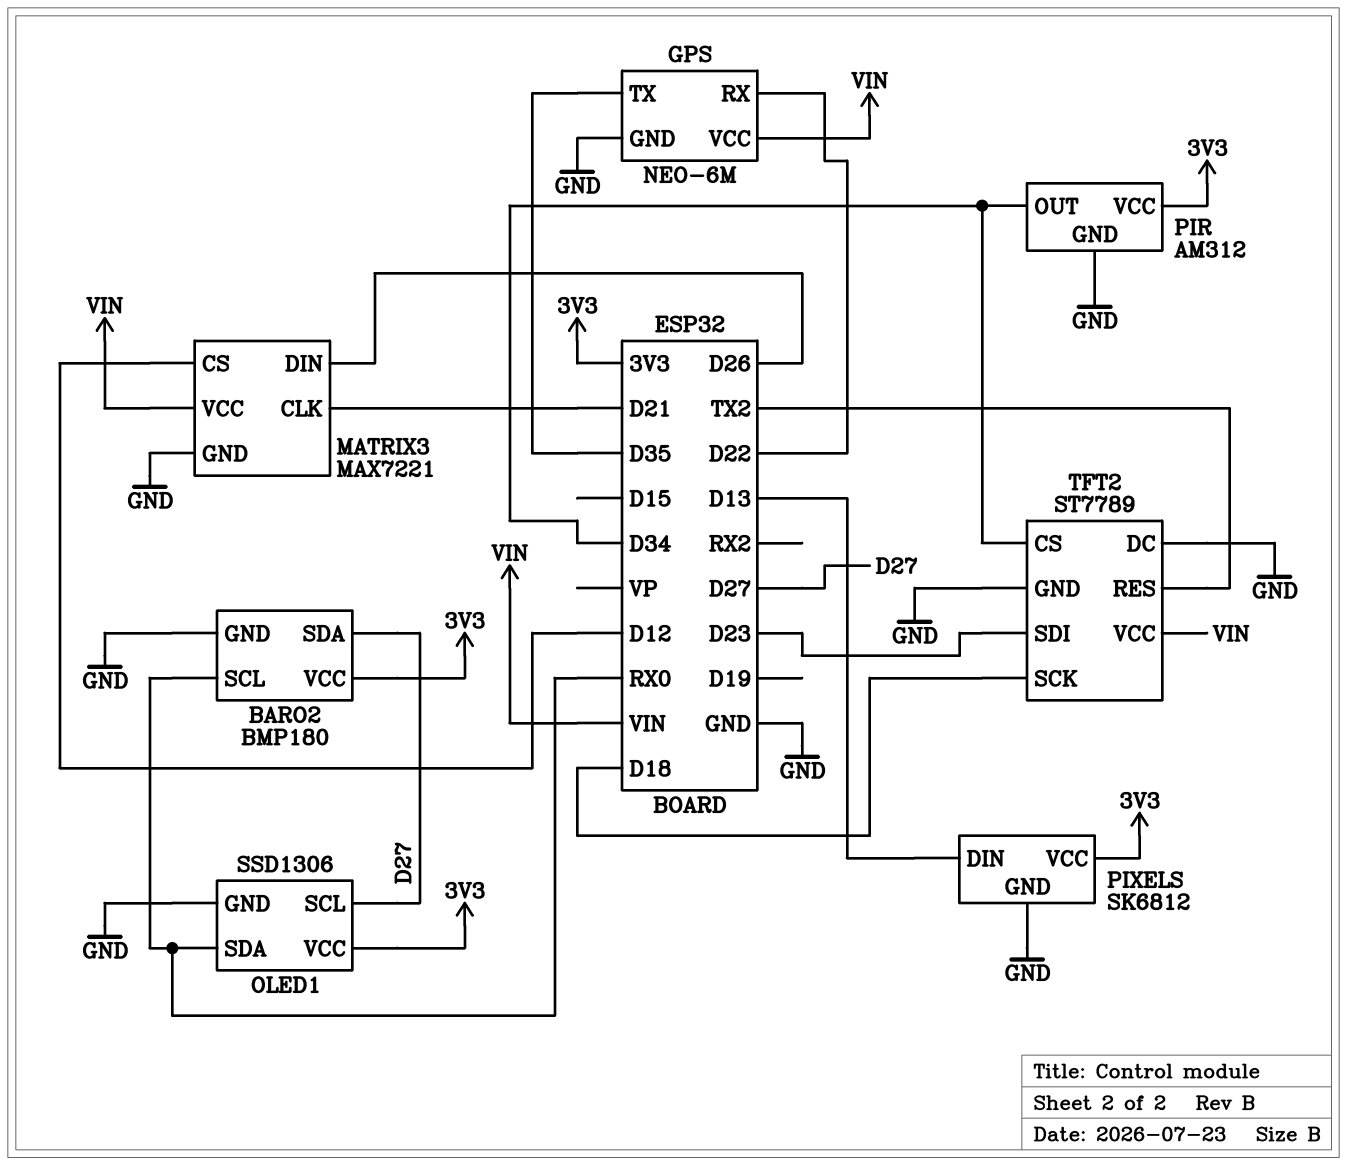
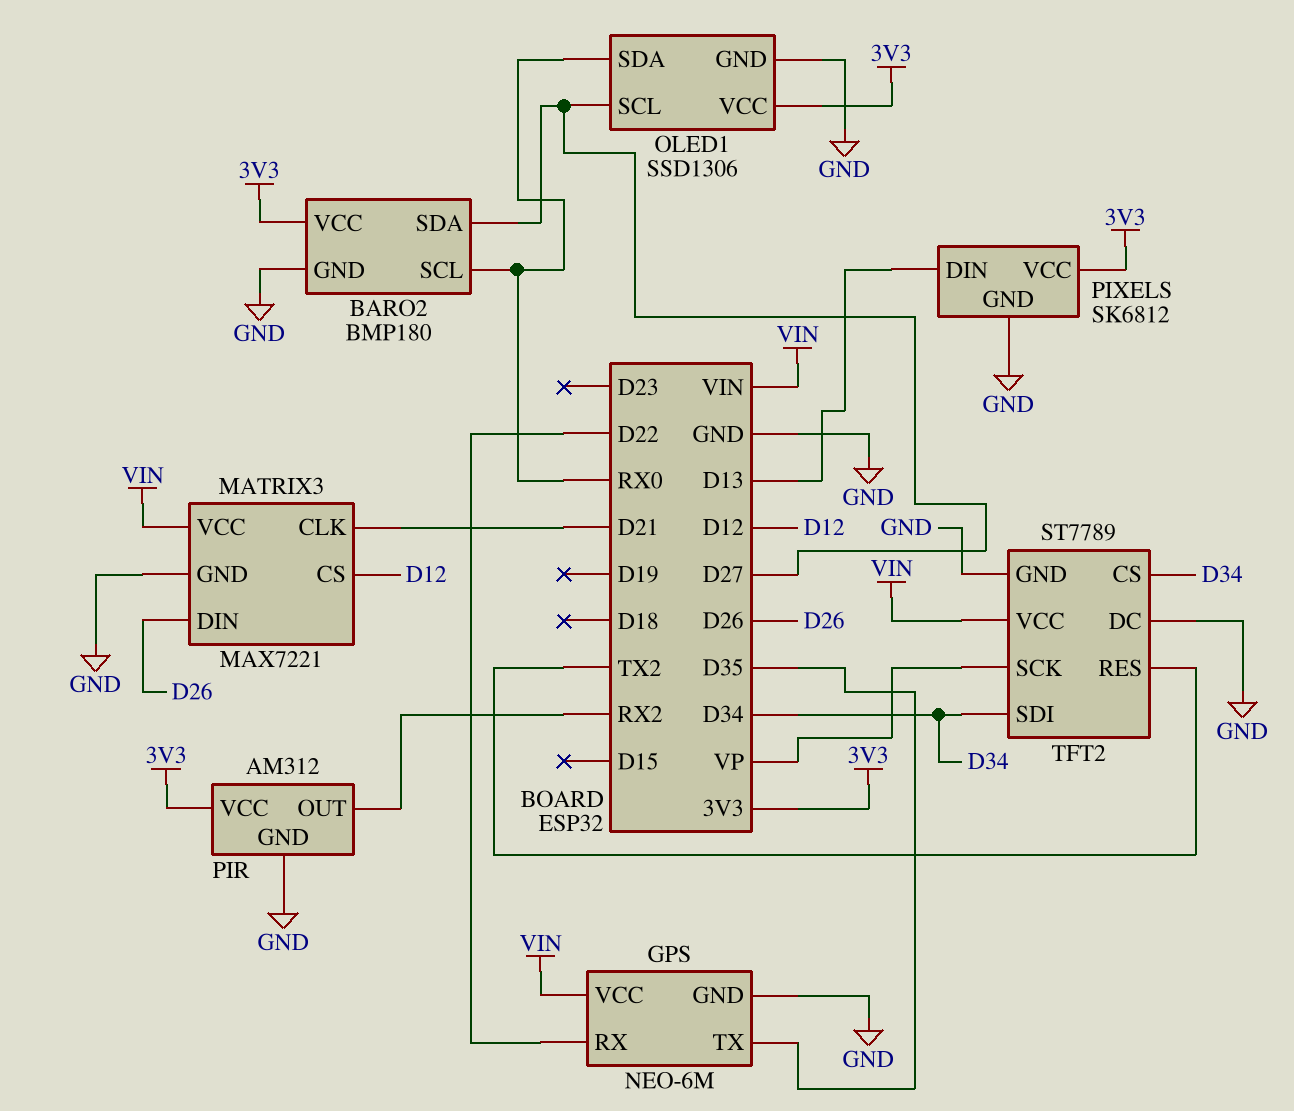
PIR pin OUT: D34 -> RX2
TFT2 pin SCK: D18 -> VP
TFT2 pin SDI: D23 -> D34

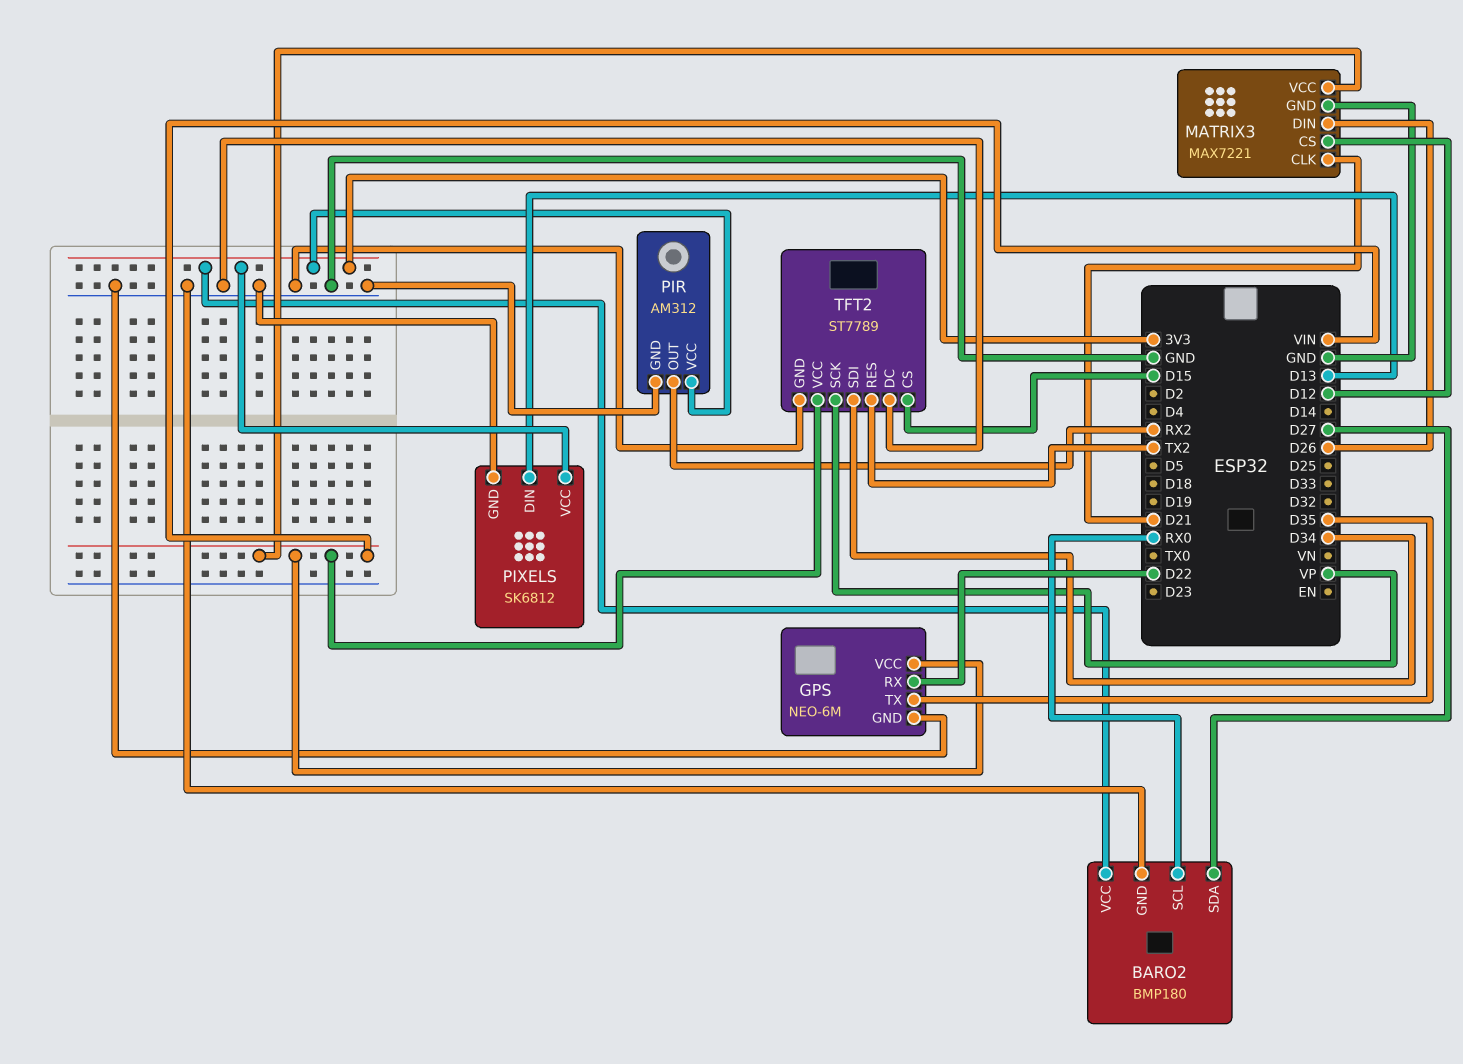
OLED1: SSD1306 -> none
OLED1 pin GND: GND -> none
OLED1 pin SCL: D27 -> none
OLED1 pin SDA: RX0 -> none
OLED1 pin VCC: 3V3 -> none
TFT2 pin CS: D34 -> D15

